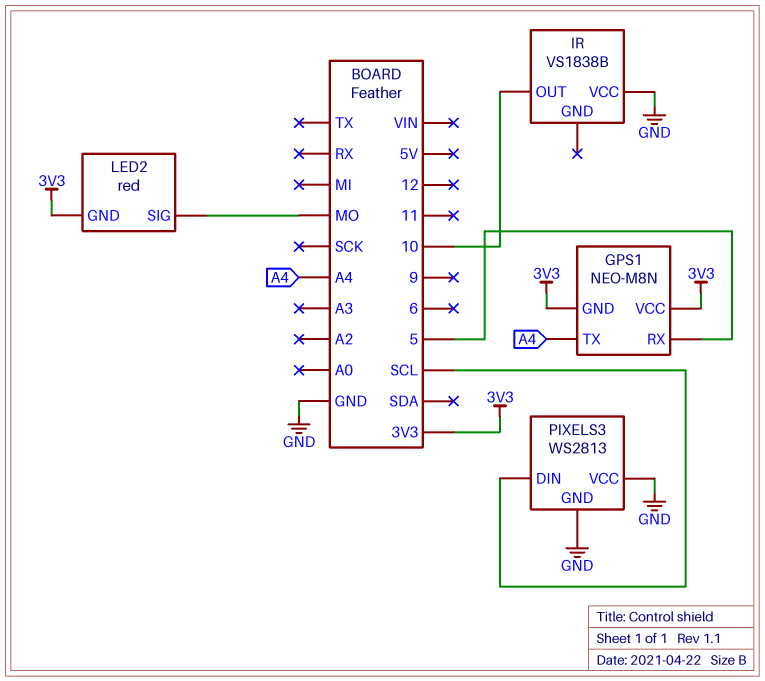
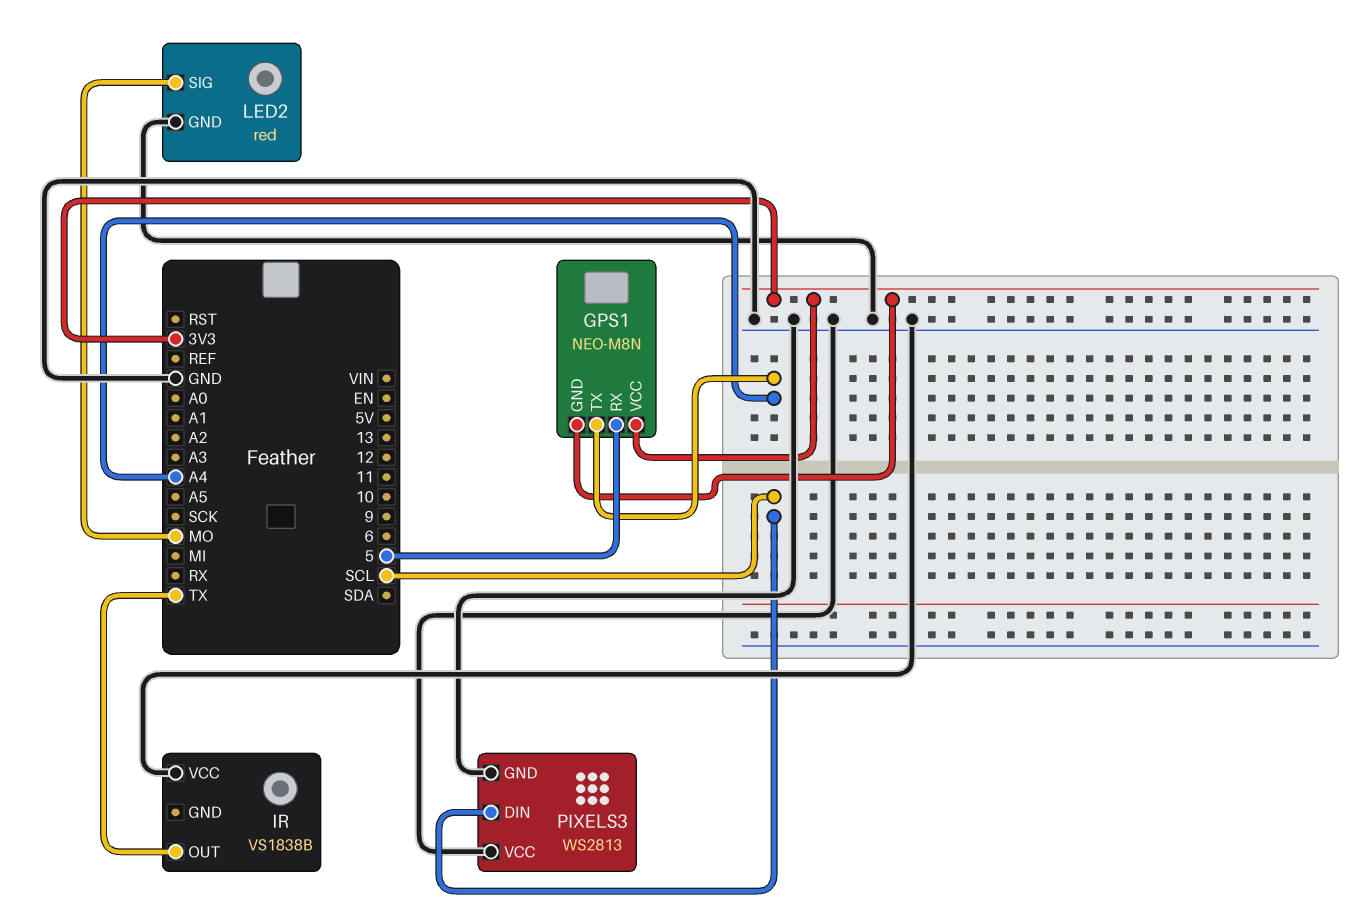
IR pin OUT: 10 -> TX
LED2 pin GND: 3V3 -> GND

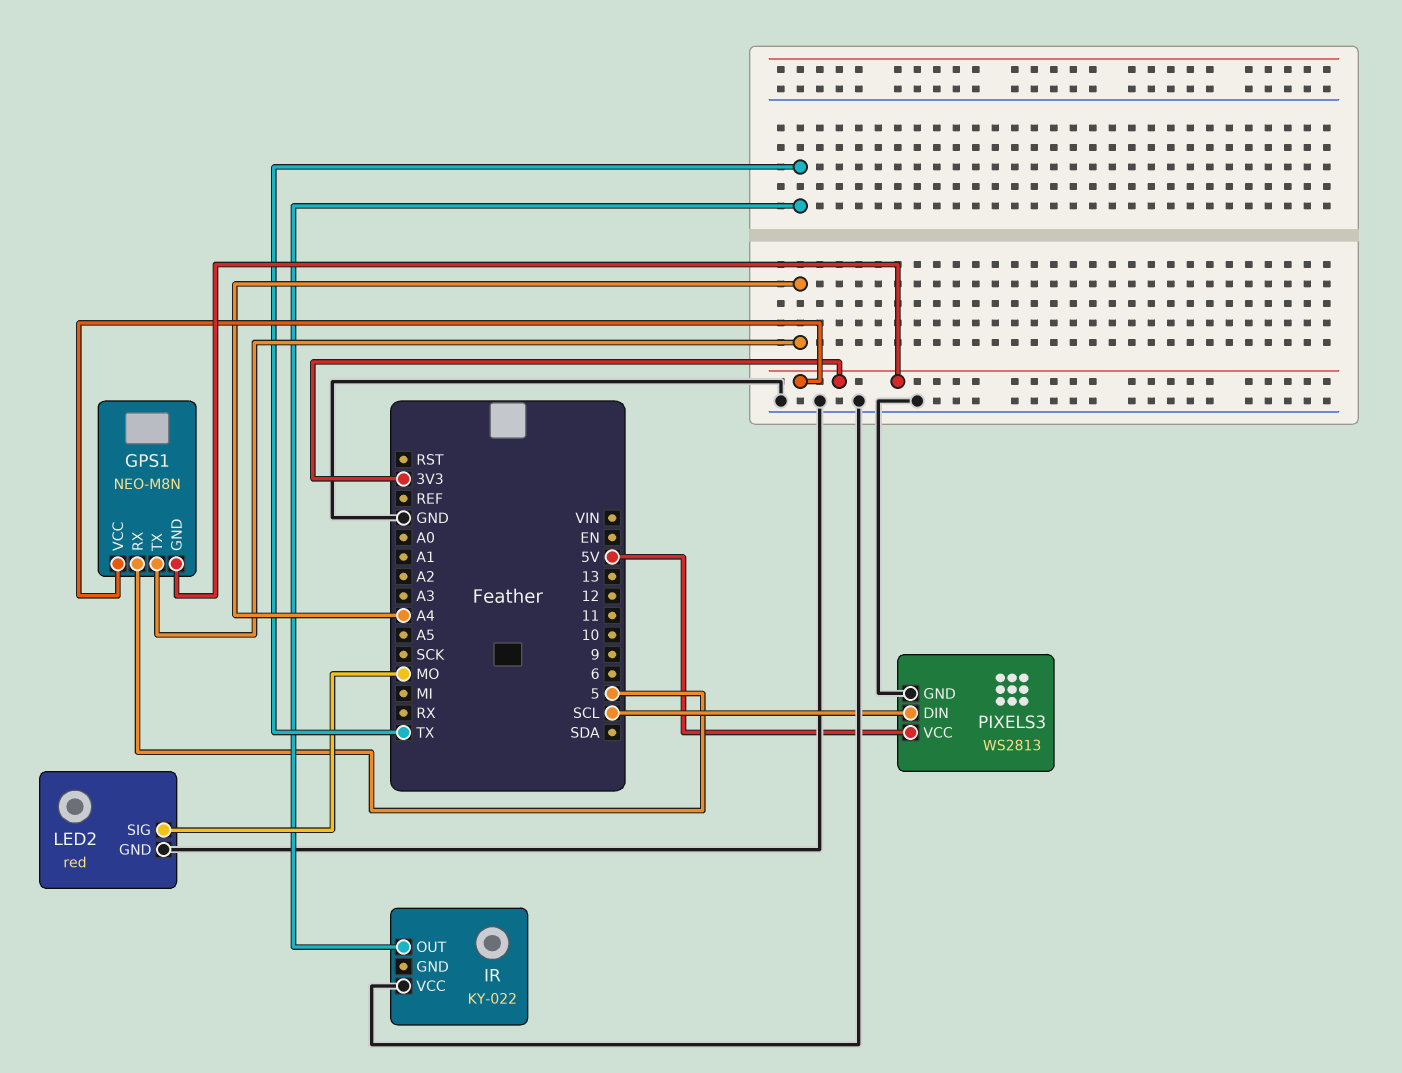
IR: VS1838B -> KY-022
PIXELS3 pin VCC: GND -> 5V

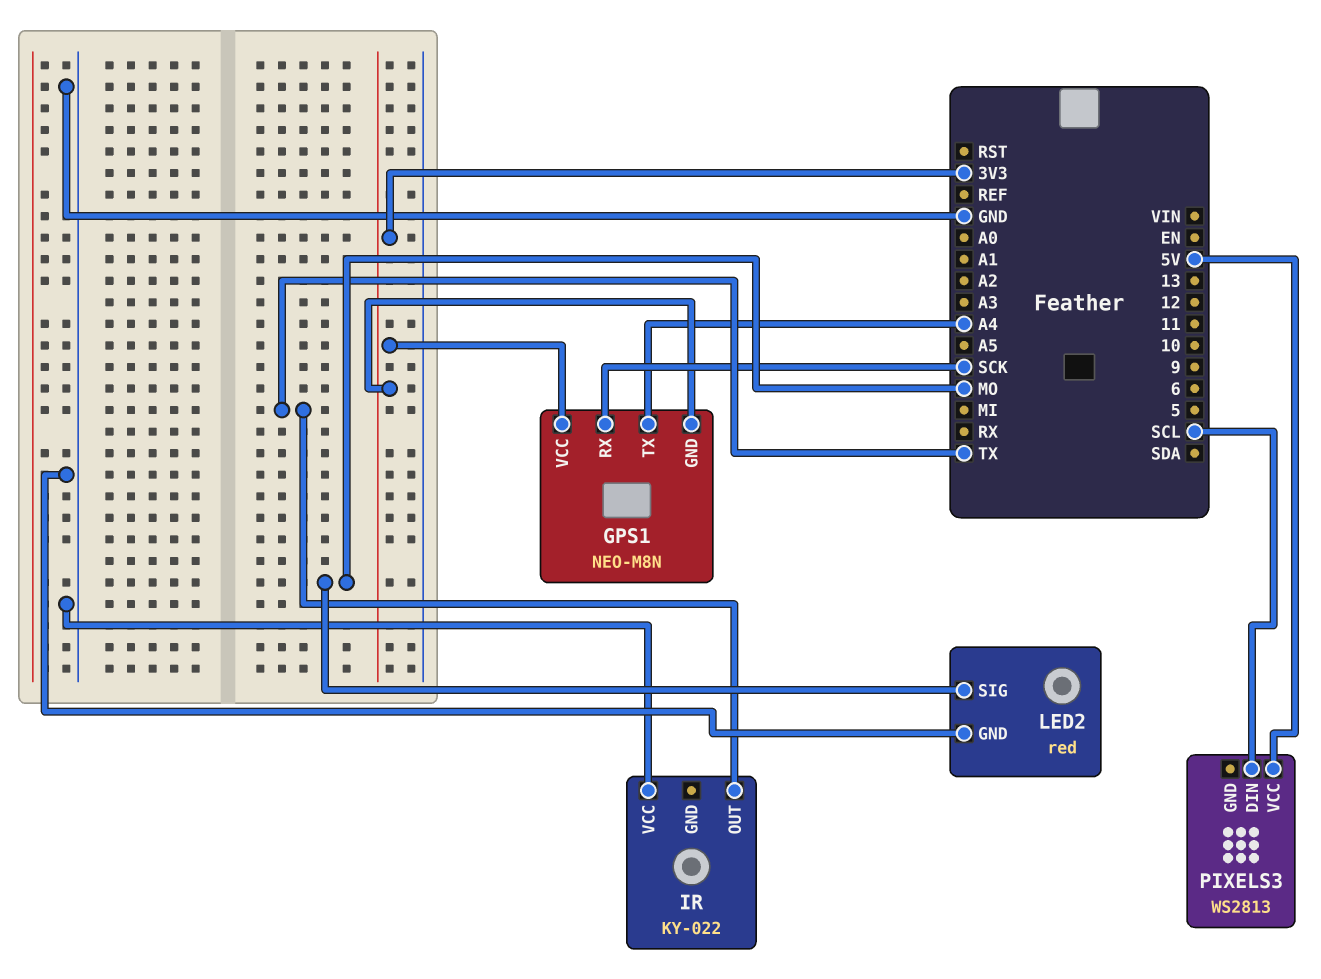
GPS1 pin RX: 5 -> SCK
PIXELS3 pin GND: GND -> none

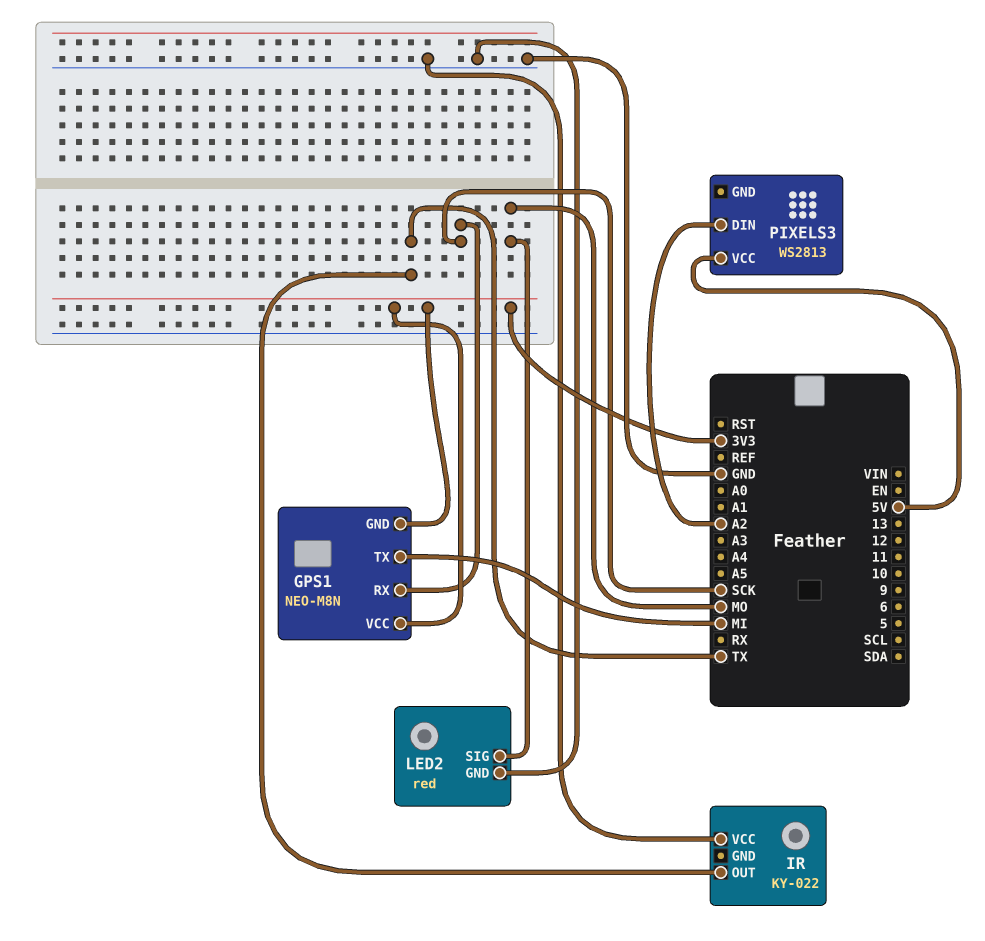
GPS1 pin TX: A4 -> MI
PIXELS3 pin DIN: SCL -> A2

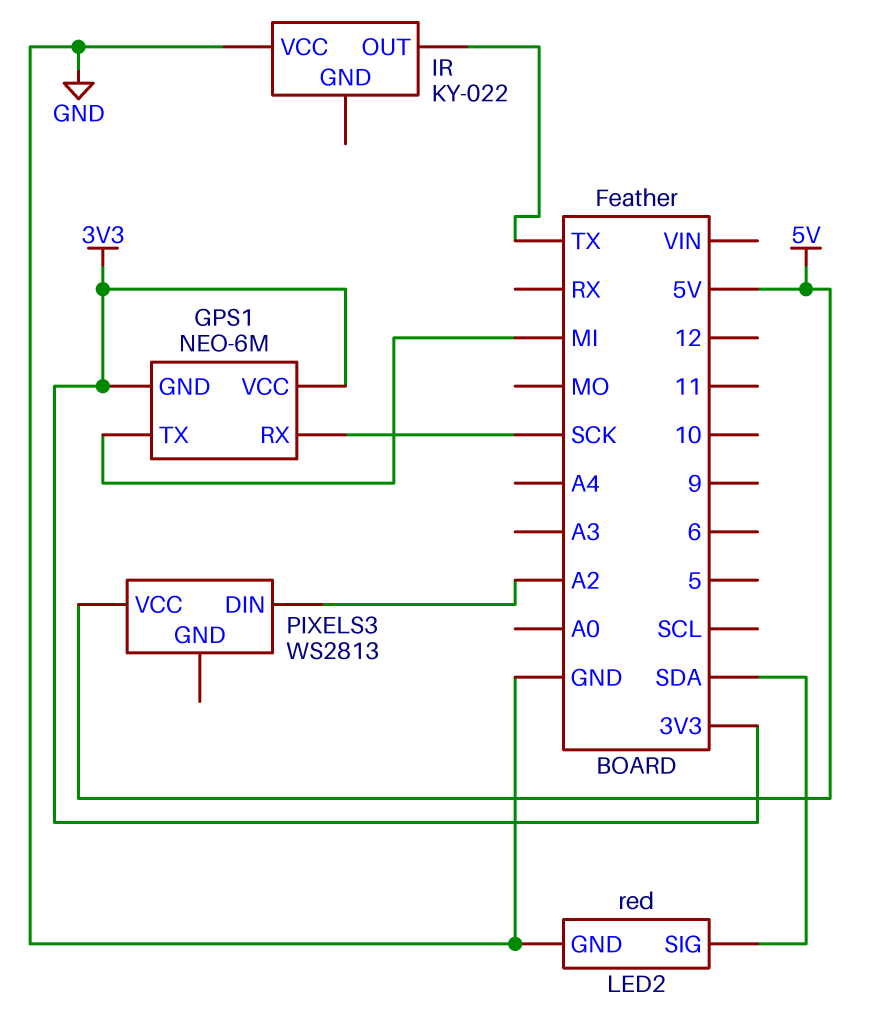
GPS1: NEO-M8N -> NEO-6M
LED2 pin SIG: MO -> SDA

